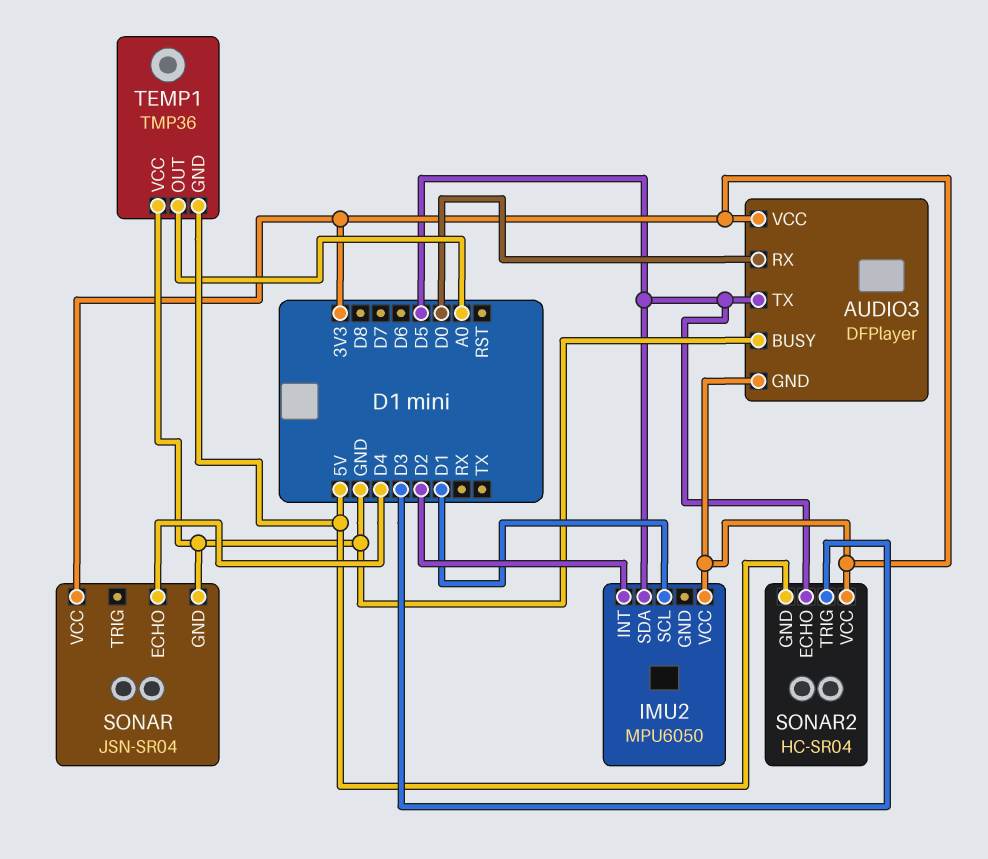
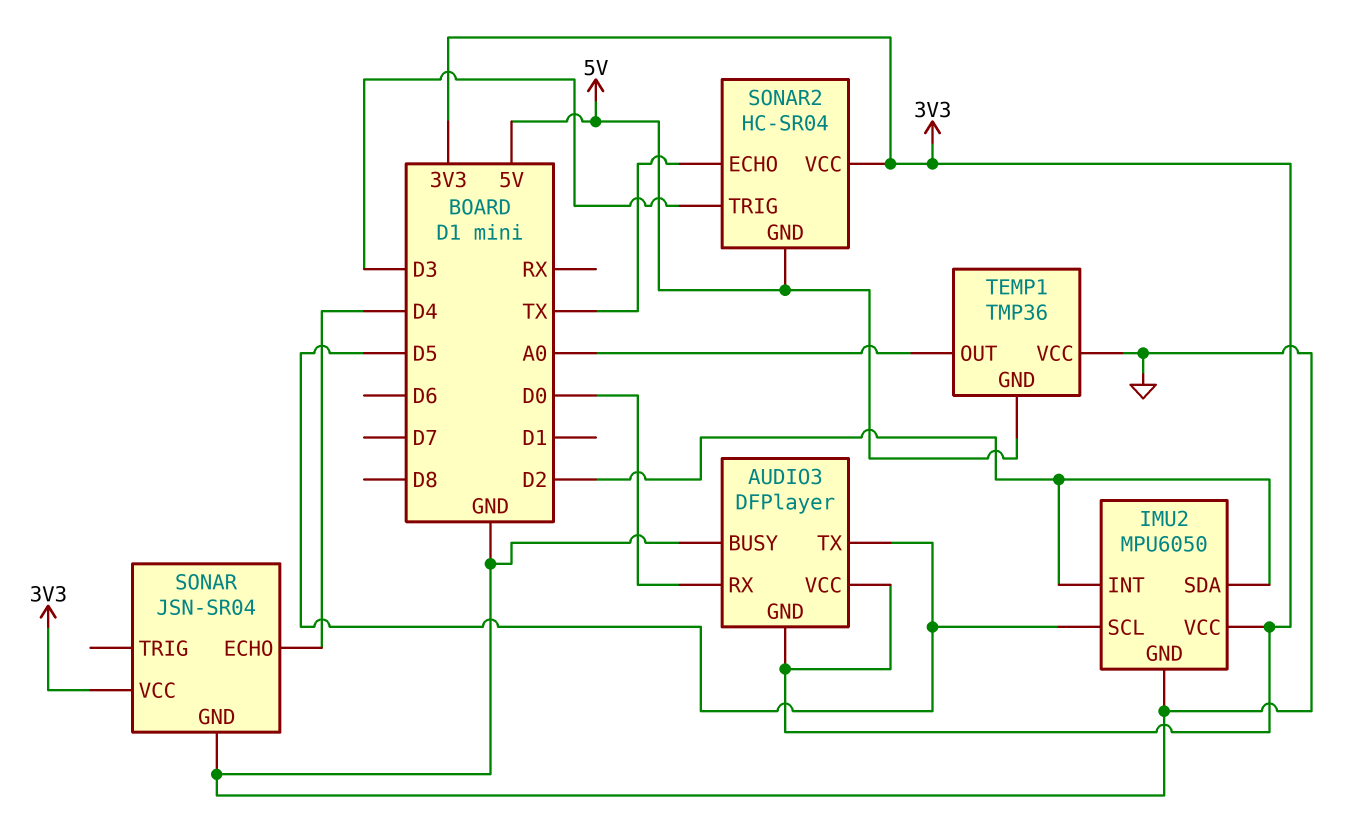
IMU2 pin GND: none -> GND
IMU2 pin SCL: D1 -> D5
IMU2 pin SDA: D5 -> D2
SONAR2 pin ECHO: D5 -> TX

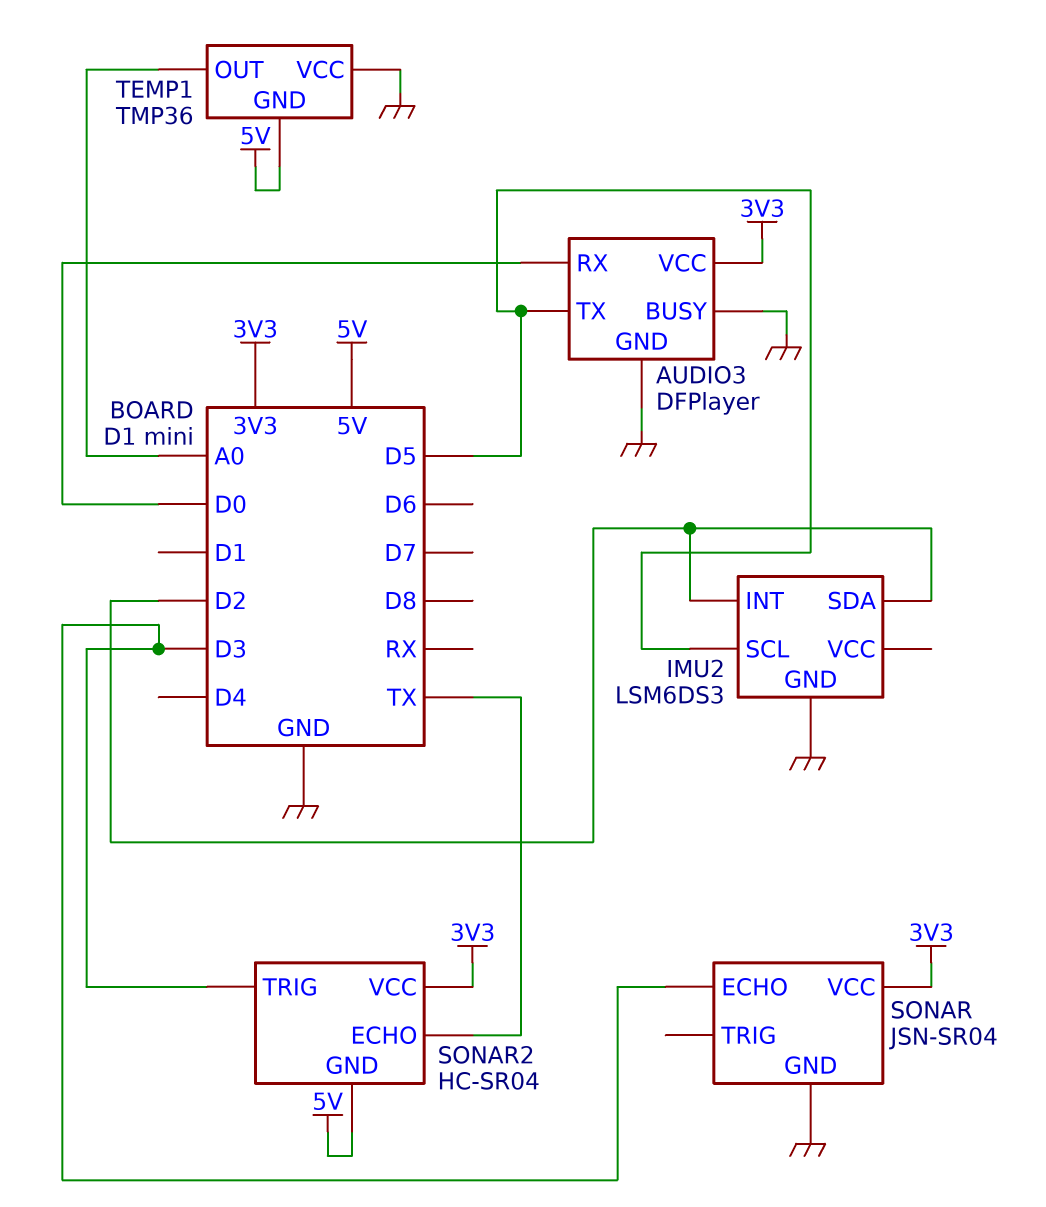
AUDIO3 pin GND: 3V3 -> GND
IMU2: MPU6050 -> LSM6DS3
IMU2 pin VCC: 3V3 -> none
SONAR pin ECHO: D4 -> D3

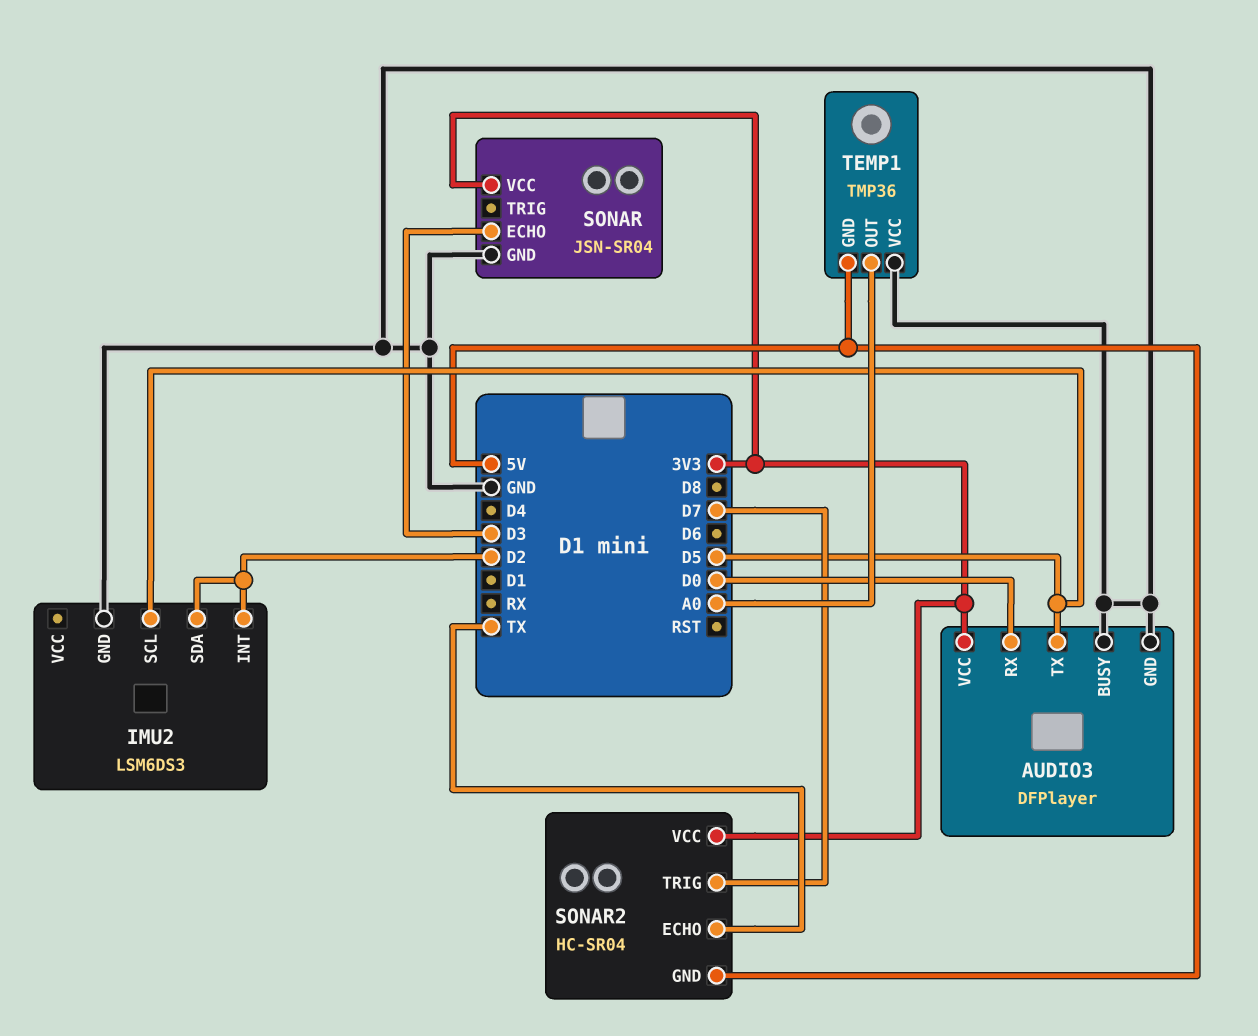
SONAR2 pin TRIG: D3 -> D7

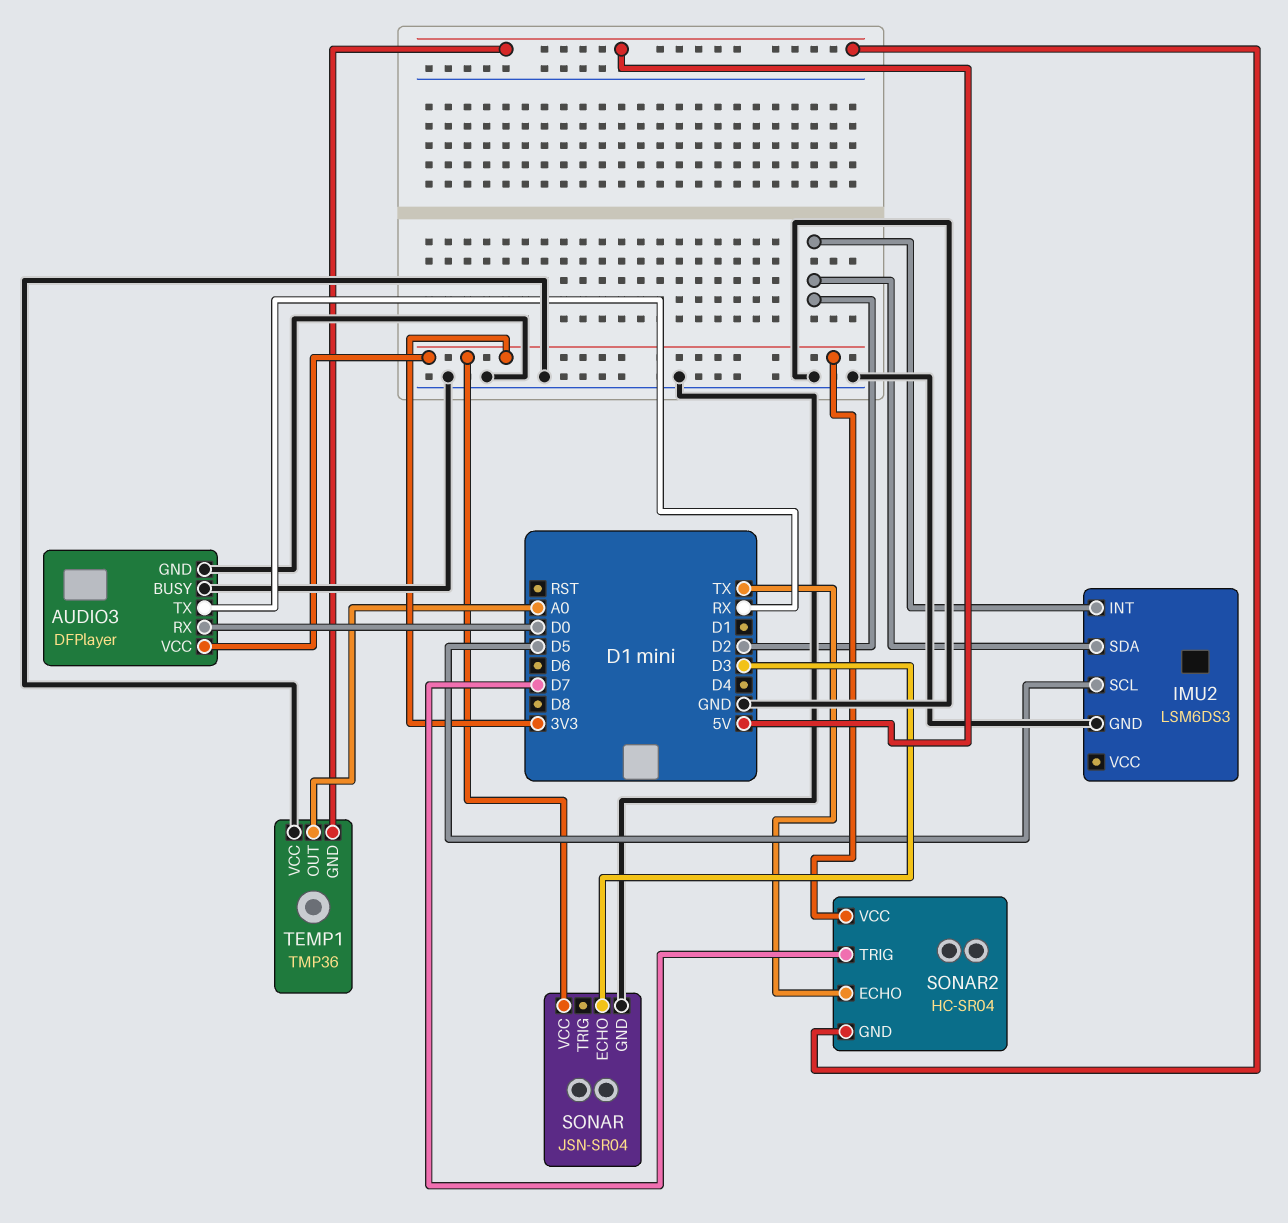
AUDIO3 pin TX: D5 -> RX

